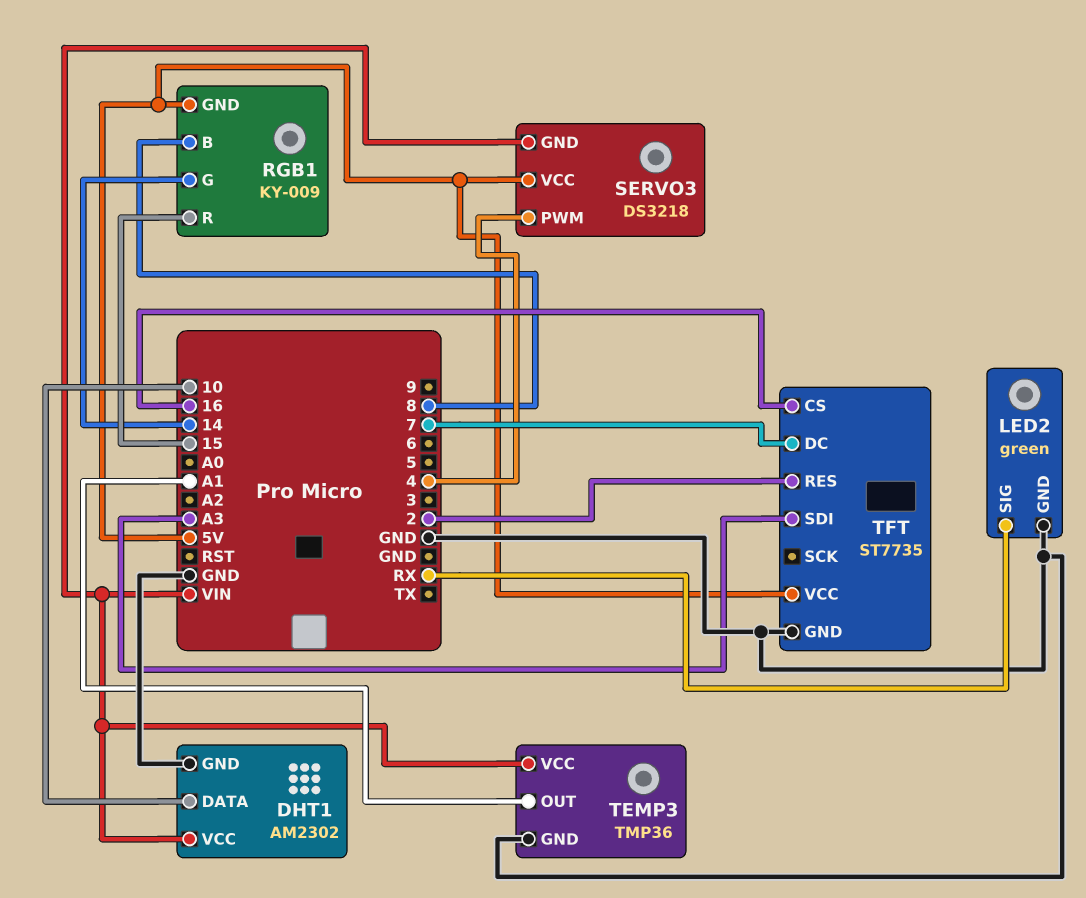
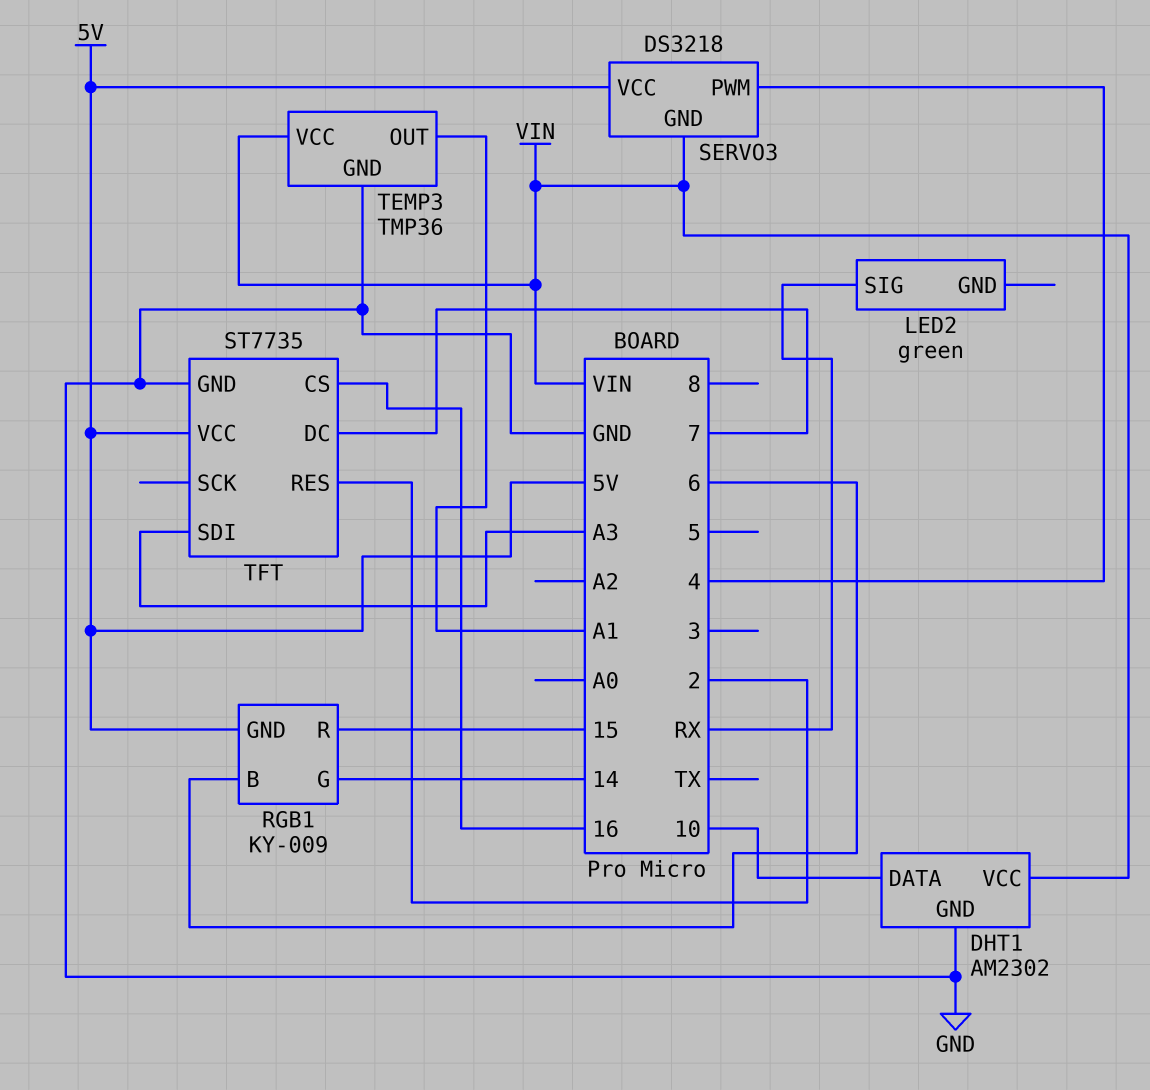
LED2 pin GND: GND -> none
RGB1 pin B: 8 -> 6

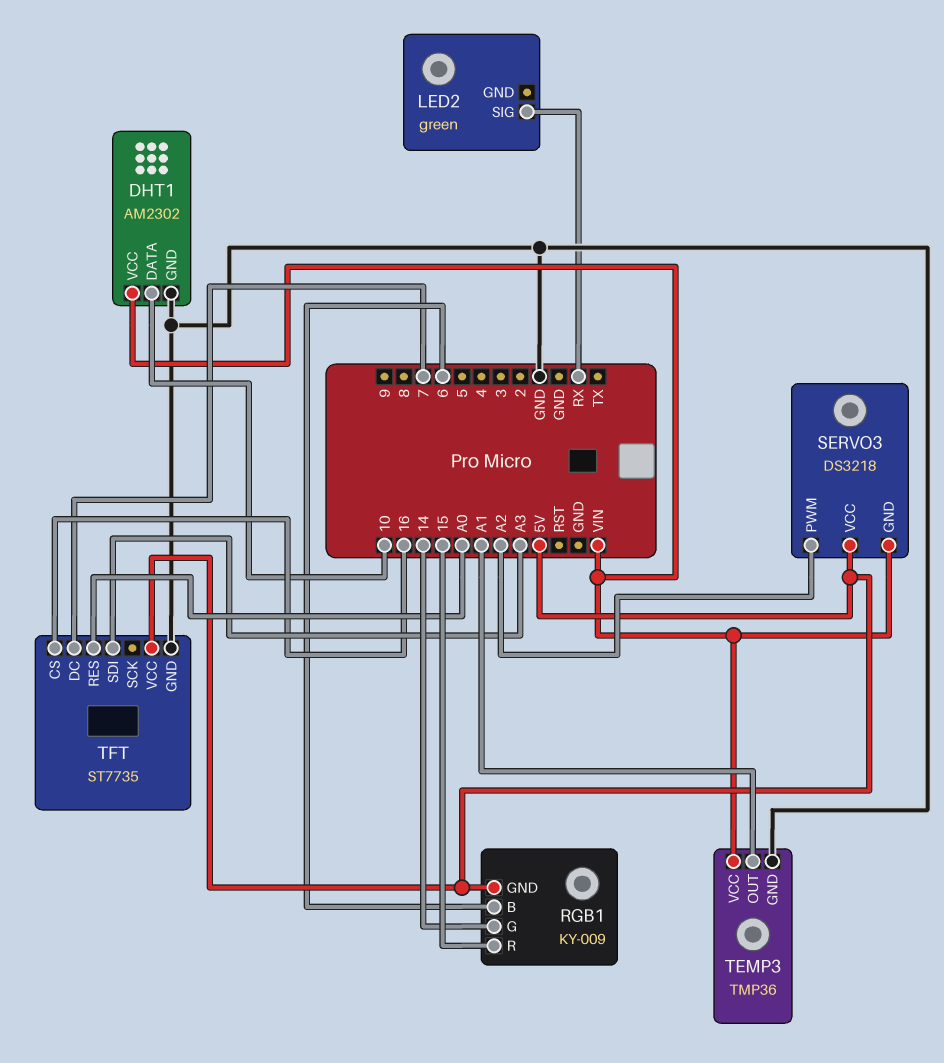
SERVO3 pin PWM: 4 -> A2
TFT pin RES: 2 -> A0

